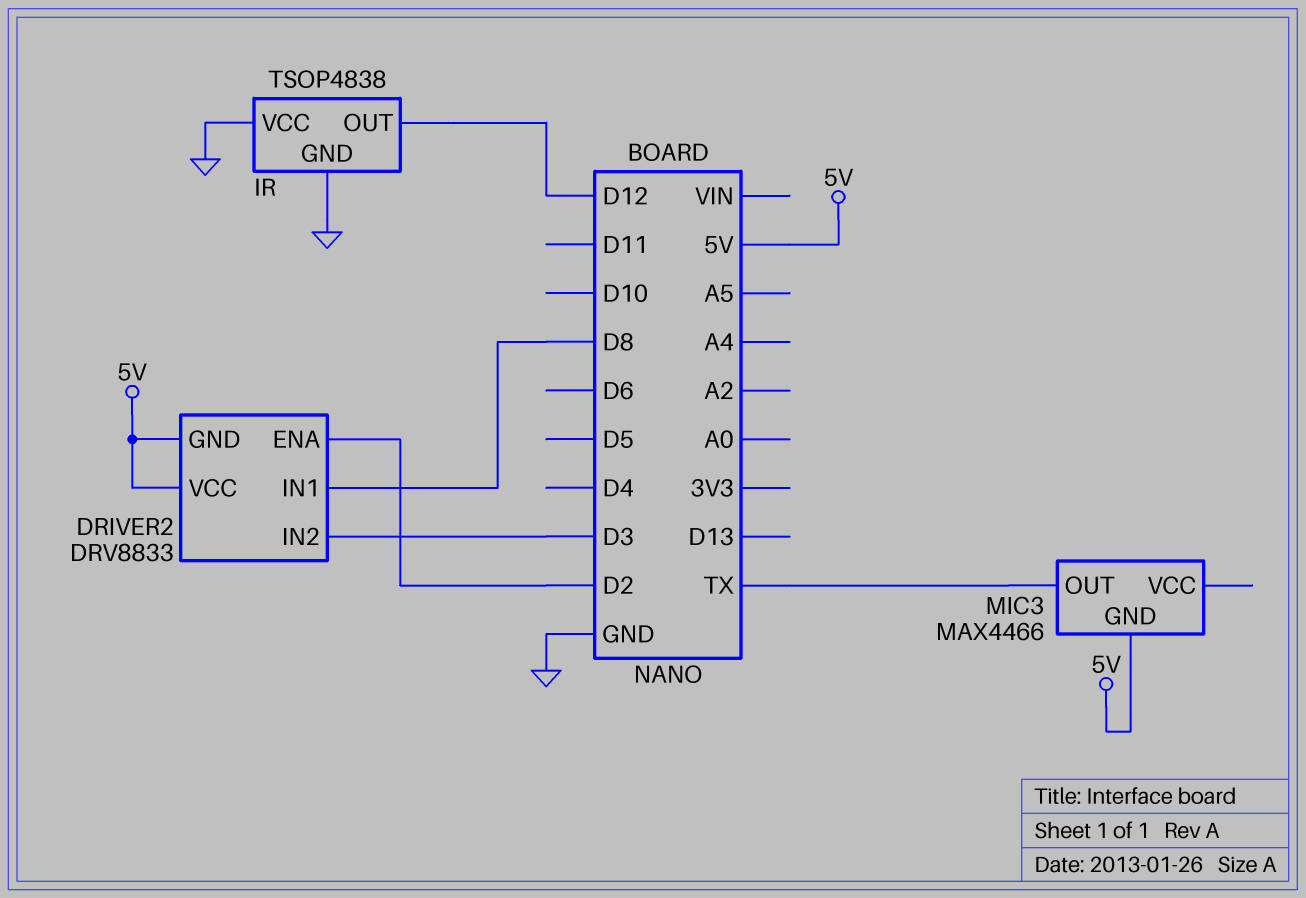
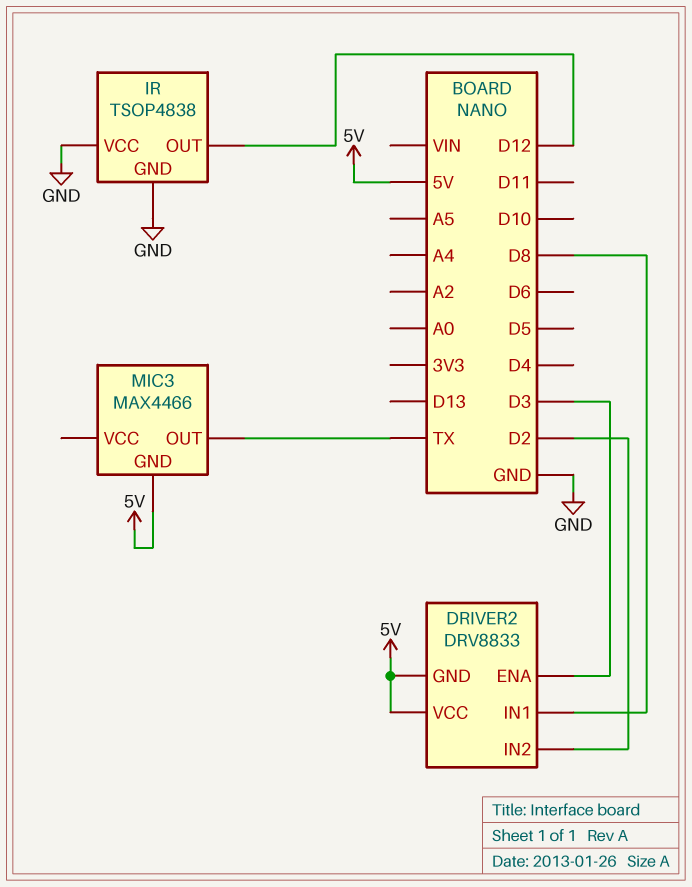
DRIVER2 pin ENA: D2 -> D3
DRIVER2 pin IN2: D3 -> D2

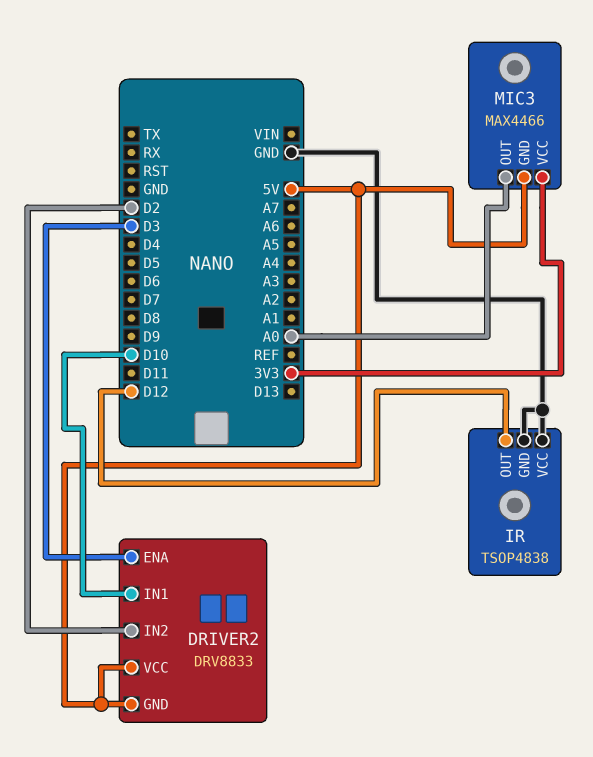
DRIVER2 pin IN1: D8 -> D10
MIC3 pin OUT: TX -> A0
MIC3 pin VCC: none -> 3V3

